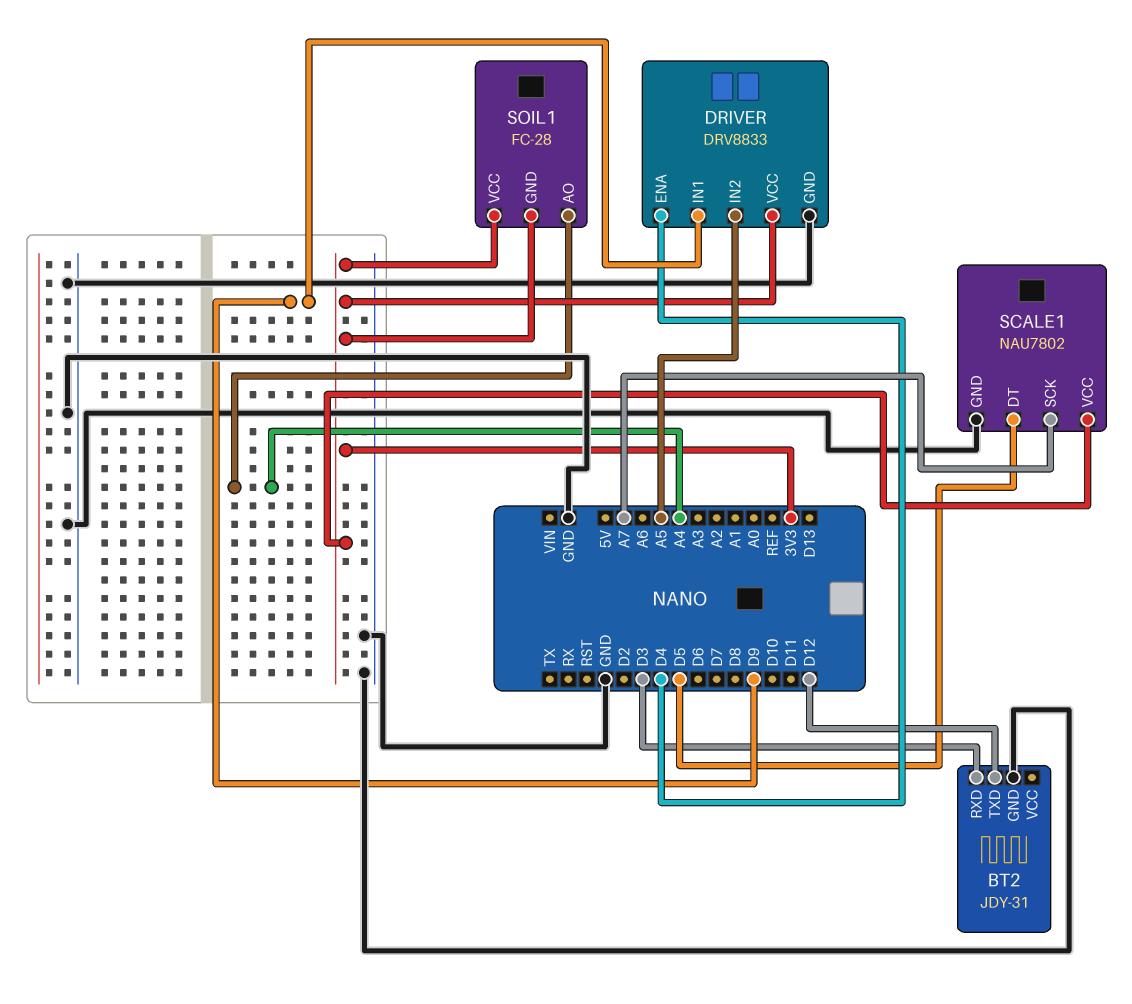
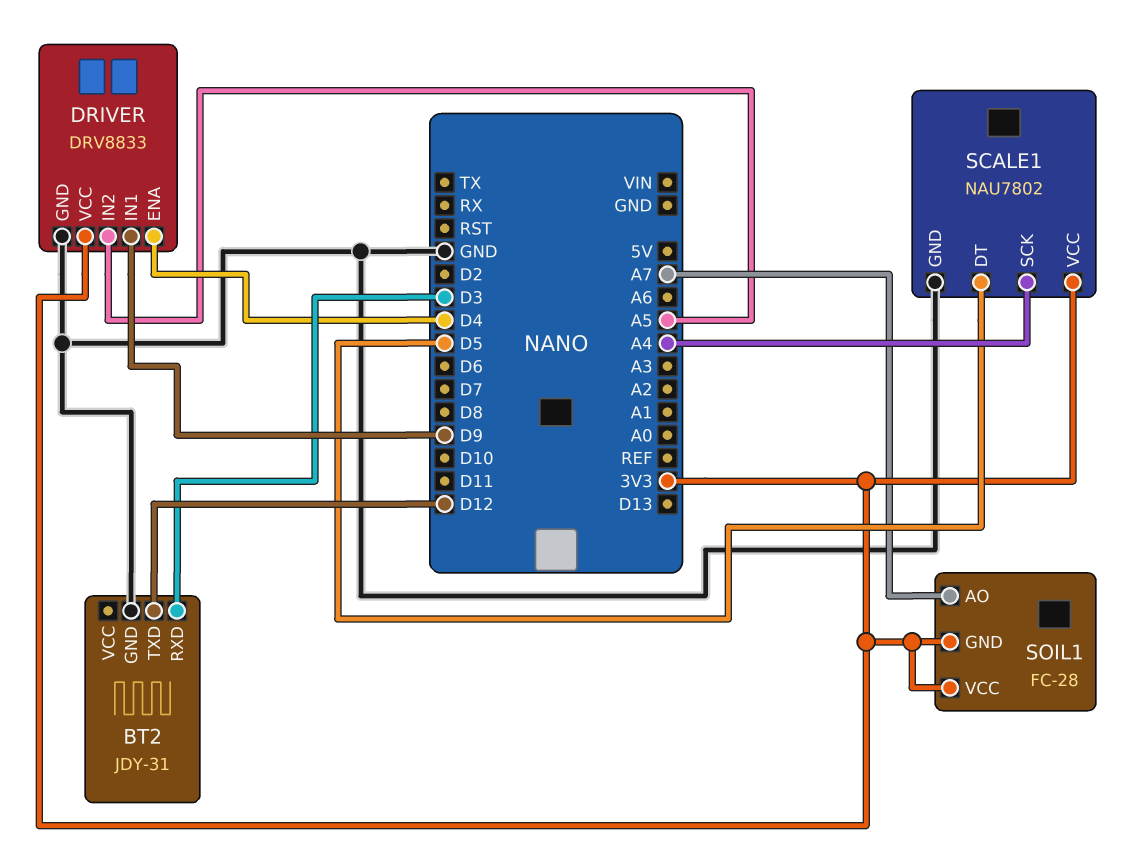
SCALE1 pin SCK: A7 -> A4
SOIL1 pin AO: A4 -> A7

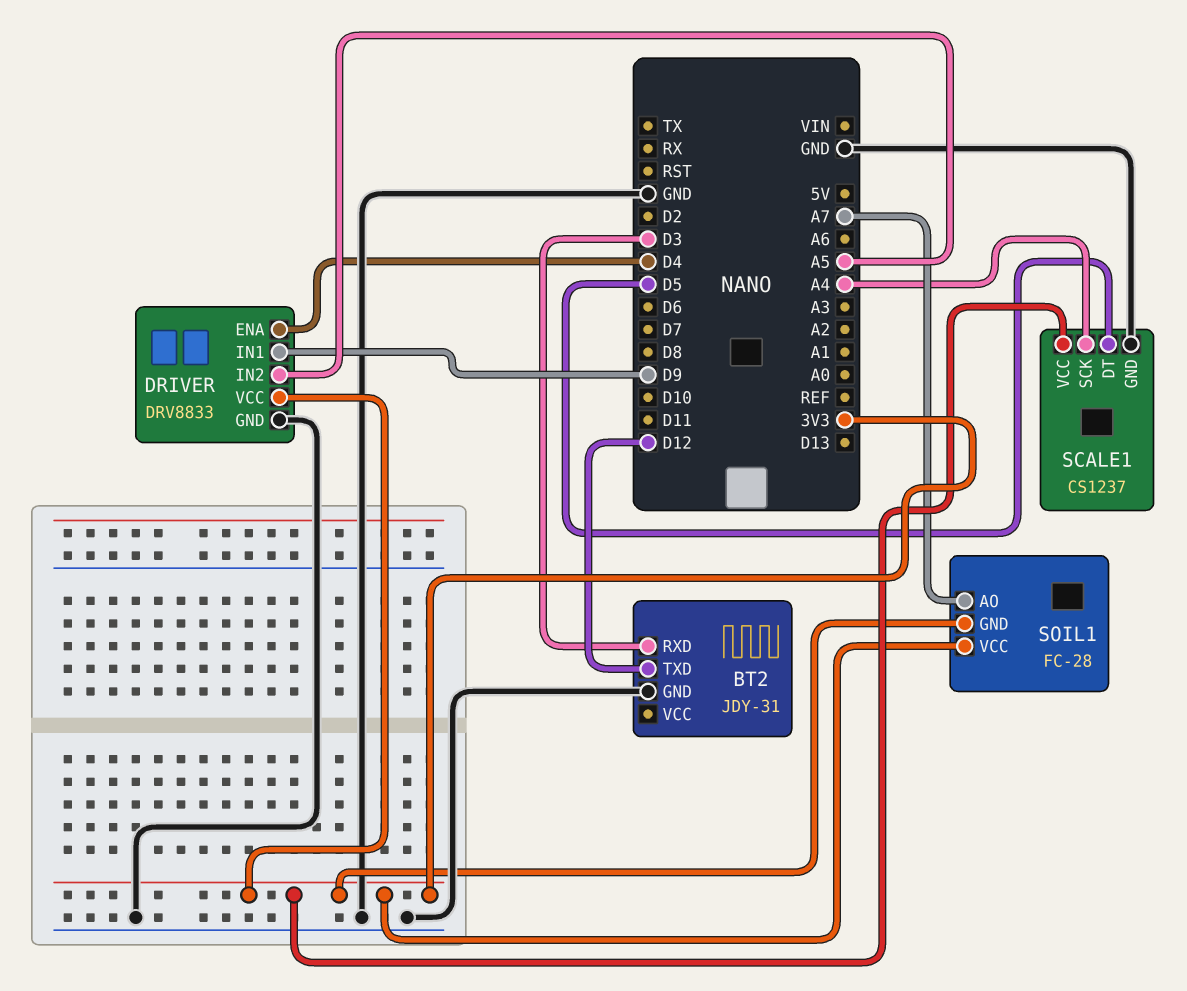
SCALE1: NAU7802 -> CS1237

